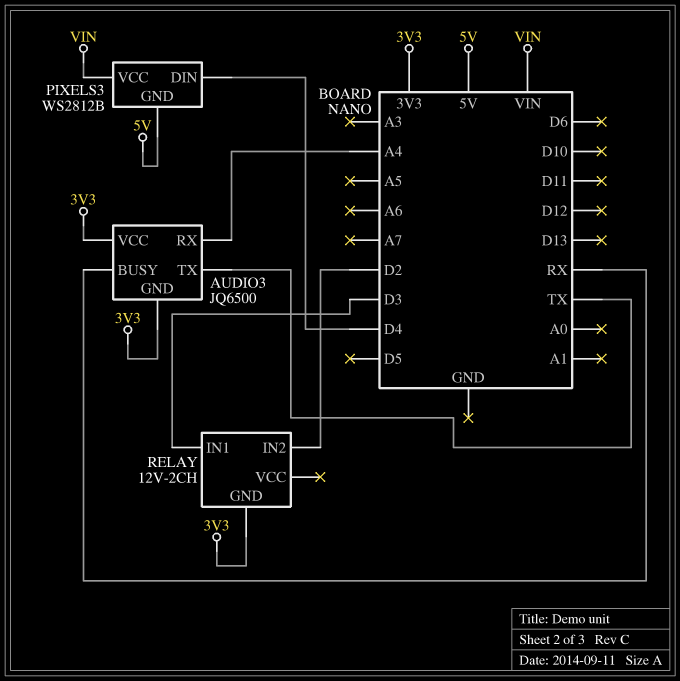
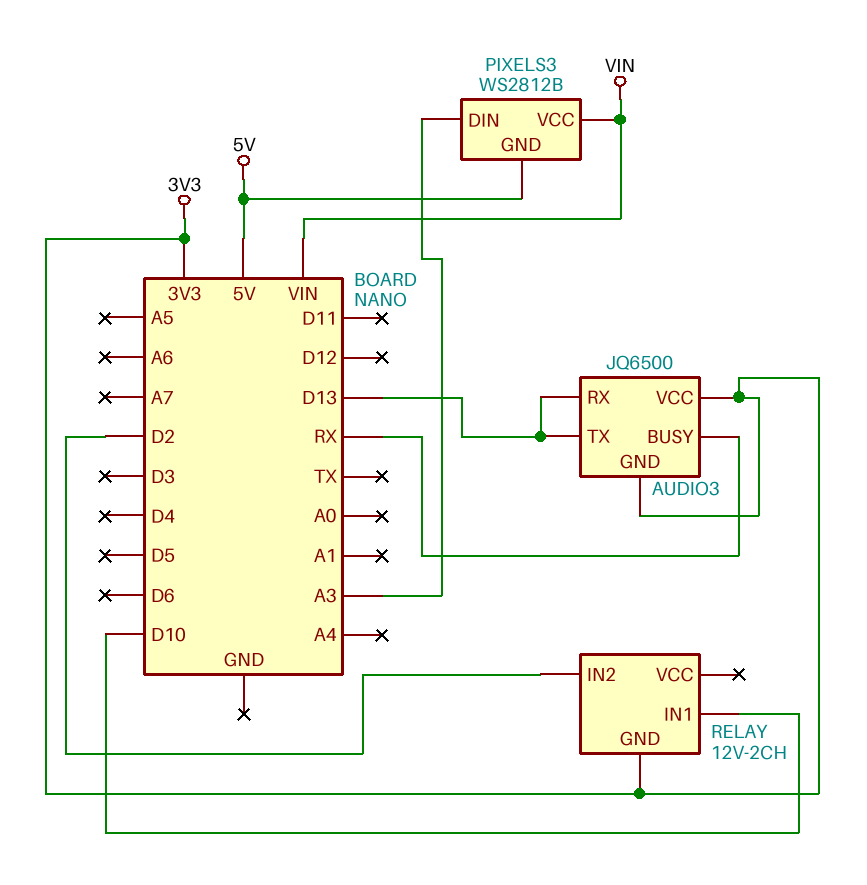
AUDIO3 pin RX: A4 -> D13
AUDIO3 pin TX: TX -> D13
PIXELS3 pin DIN: D4 -> A3
RELAY pin IN1: D3 -> D10

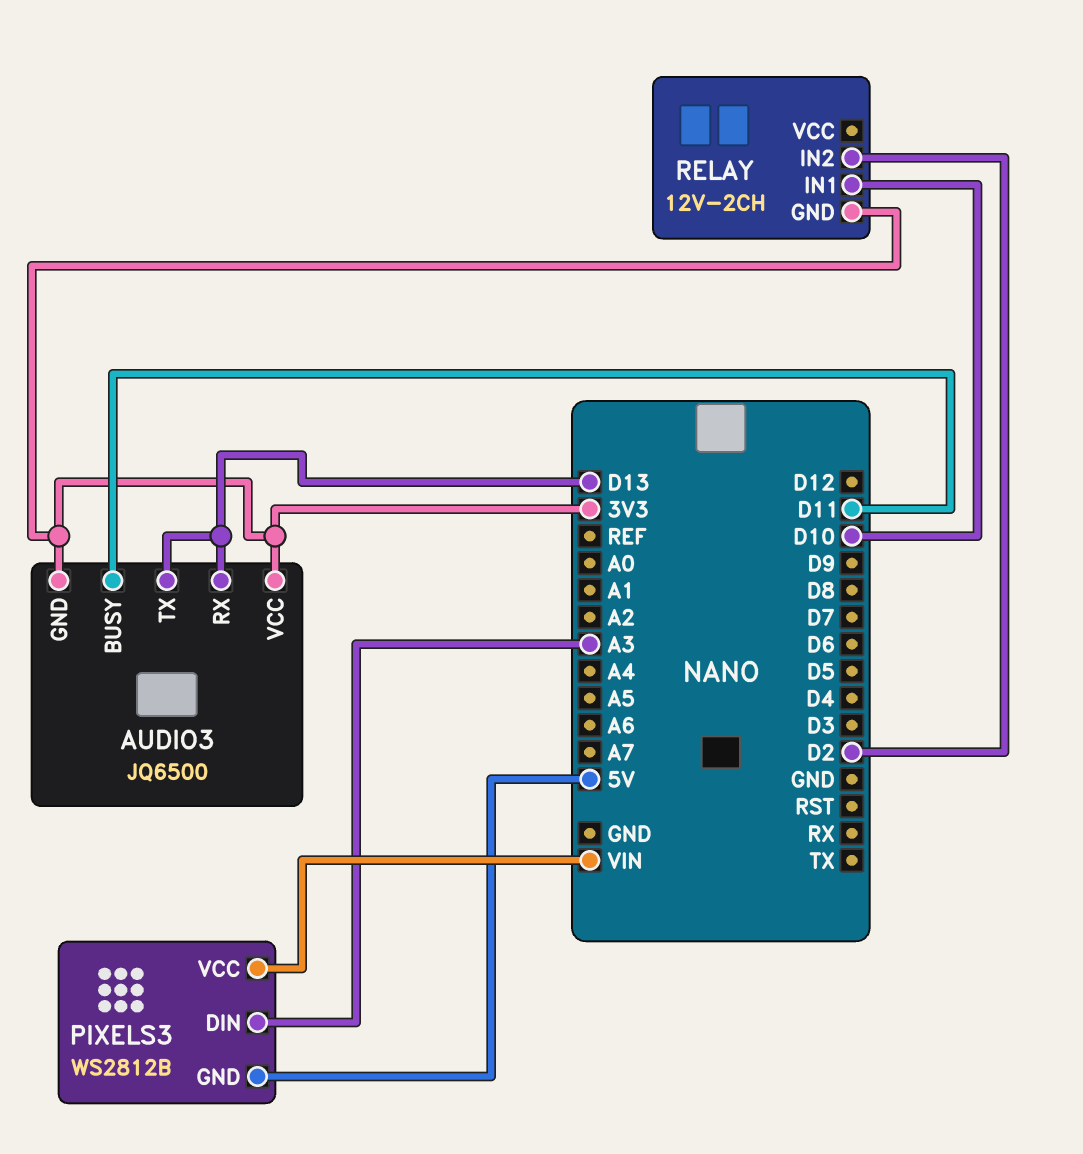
AUDIO3 pin BUSY: RX -> D11

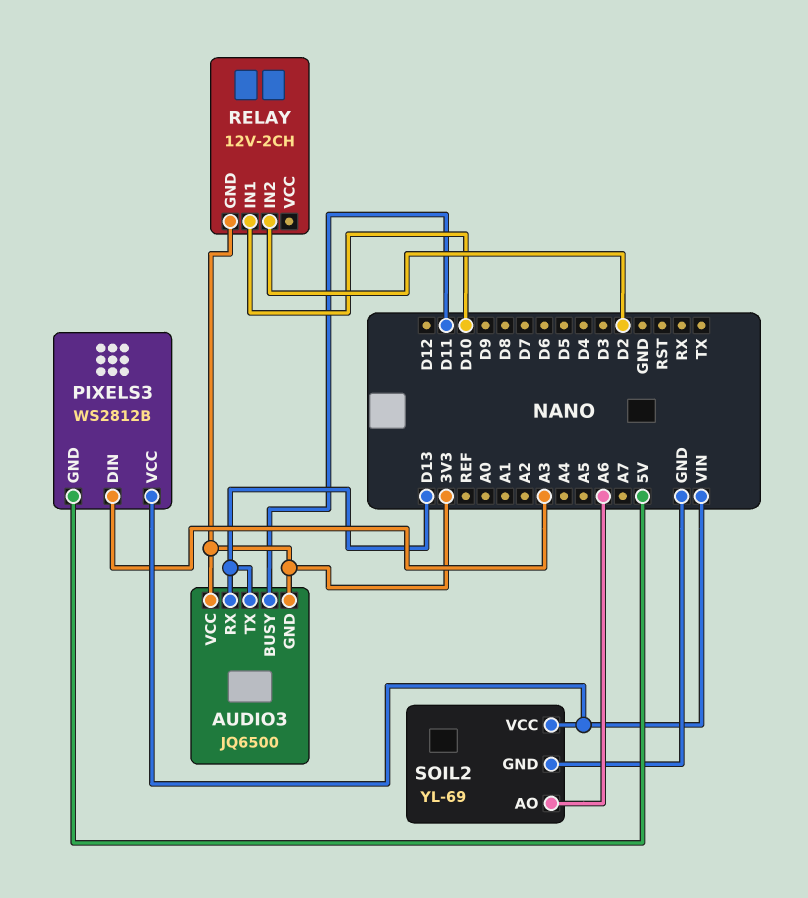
SOIL2: none -> YL-69
SOIL2 pin AO: none -> A6
SOIL2 pin GND: none -> GND
SOIL2 pin VCC: none -> VIN

